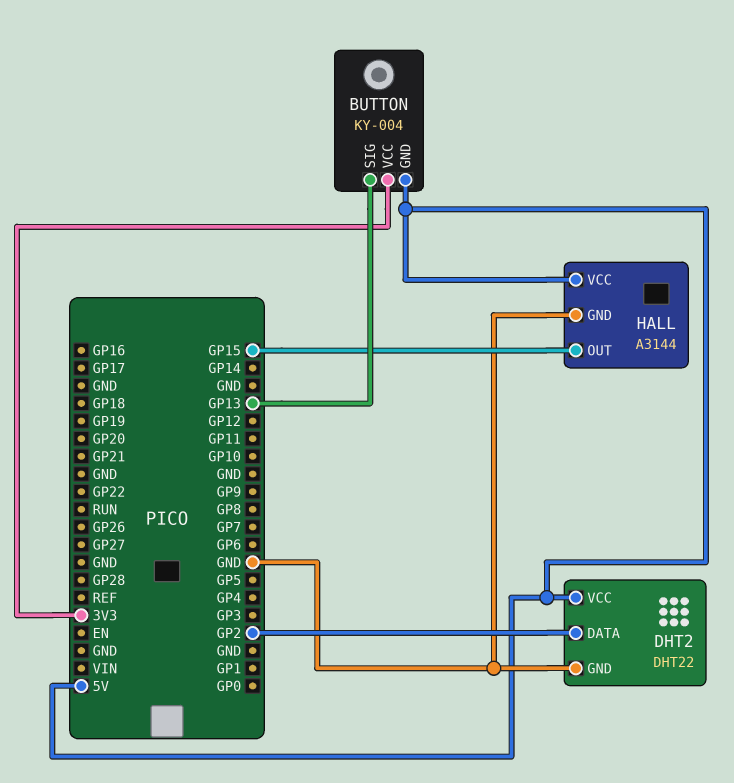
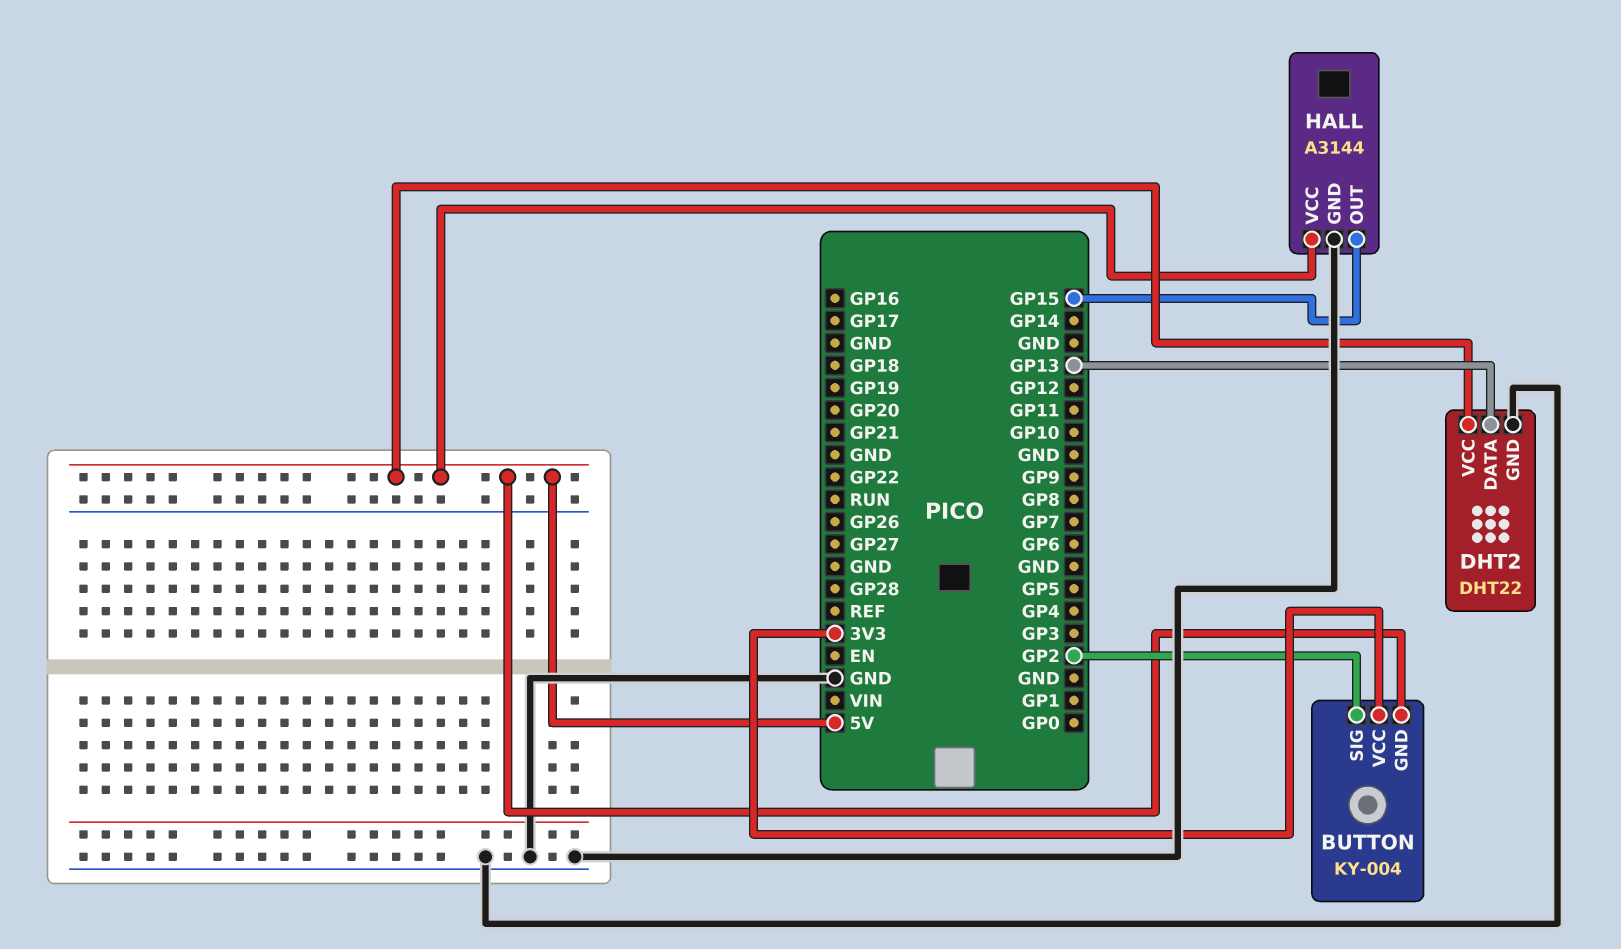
BUTTON pin SIG: GP13 -> GP2
DHT2 pin DATA: GP2 -> GP13

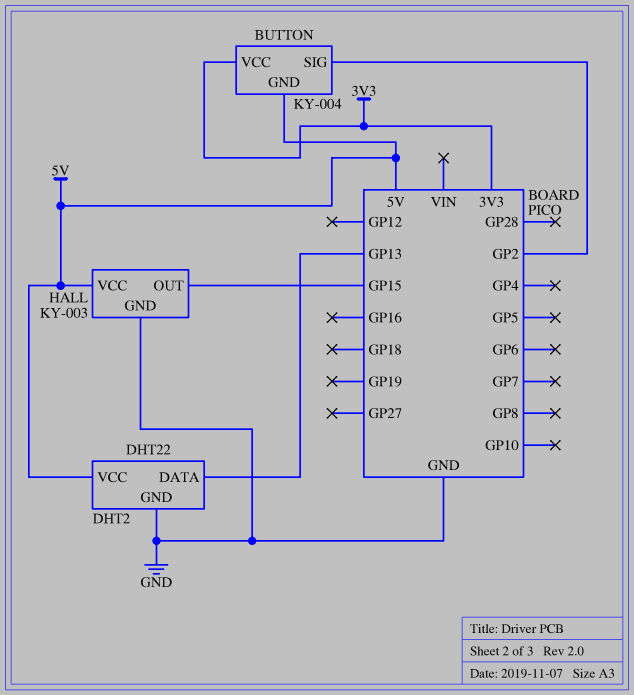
HALL: A3144 -> KY-003

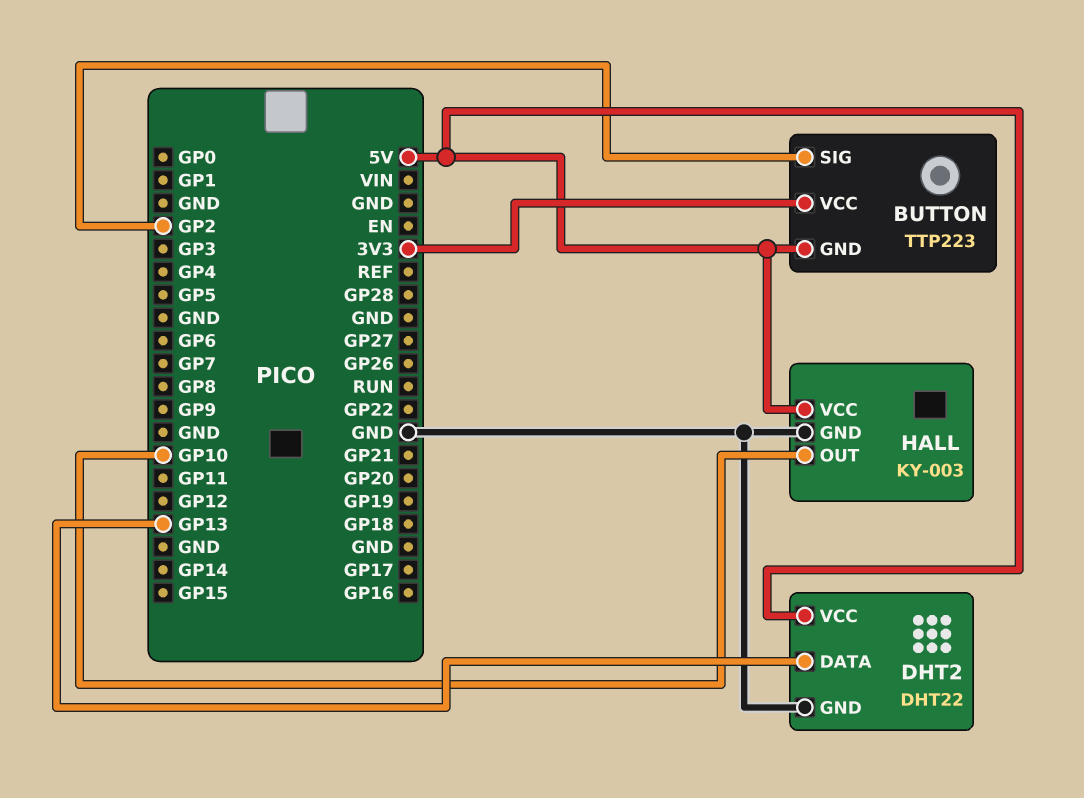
BUTTON: KY-004 -> TTP223
HALL pin OUT: GP15 -> GP10

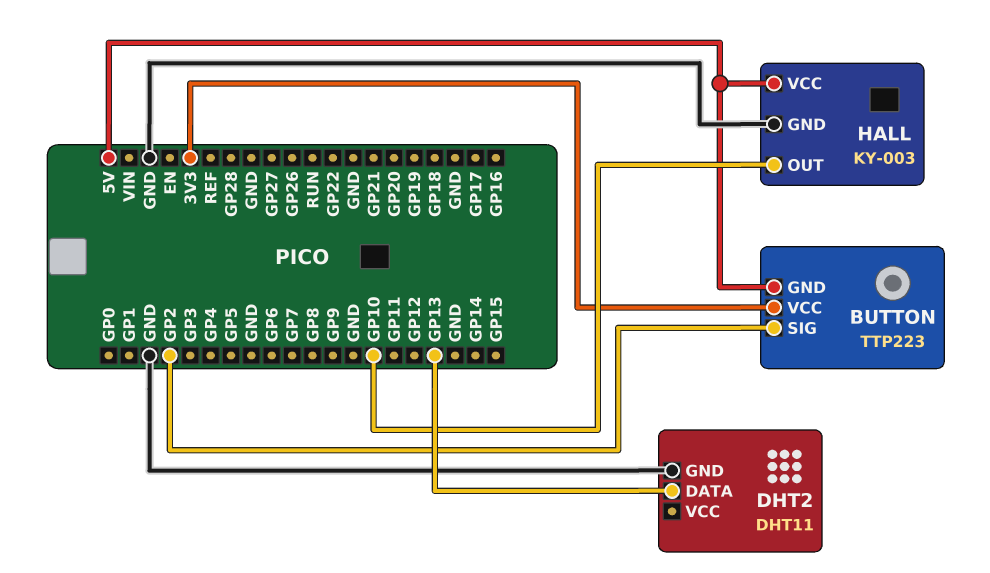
DHT2: DHT22 -> DHT11
DHT2 pin VCC: 5V -> none

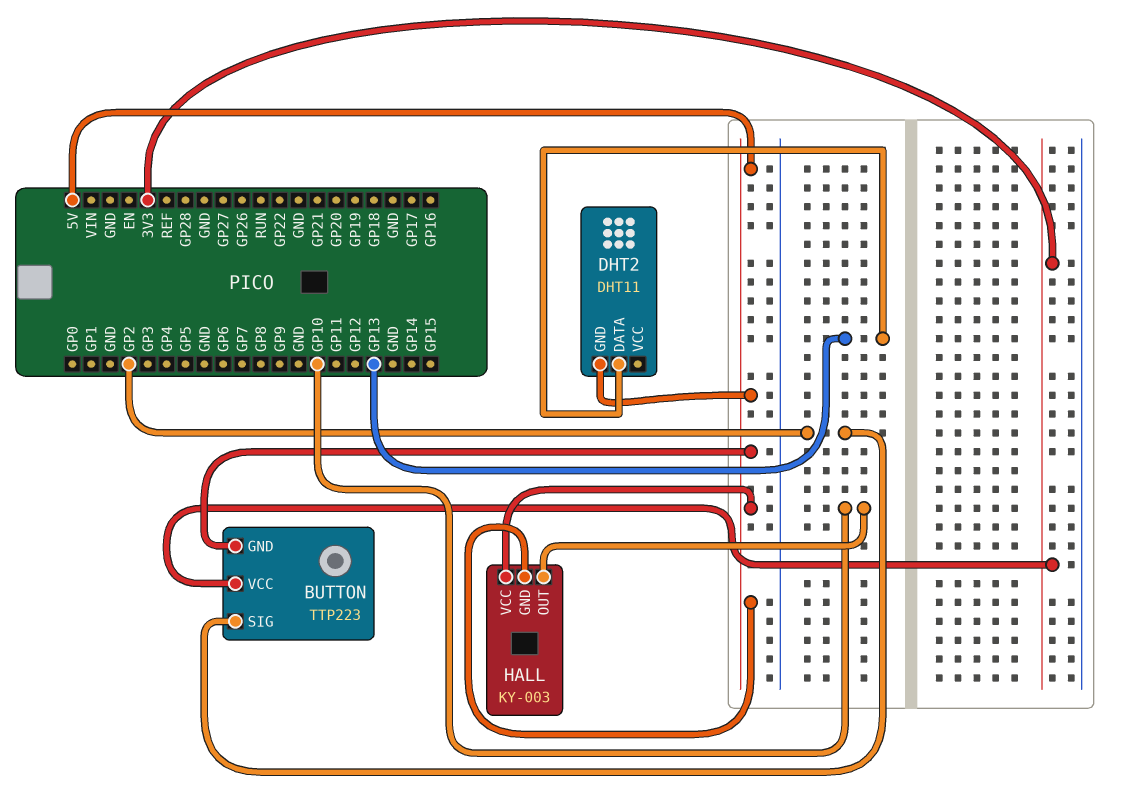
DHT2 pin GND: GND -> 5V
HALL pin GND: GND -> 5V

